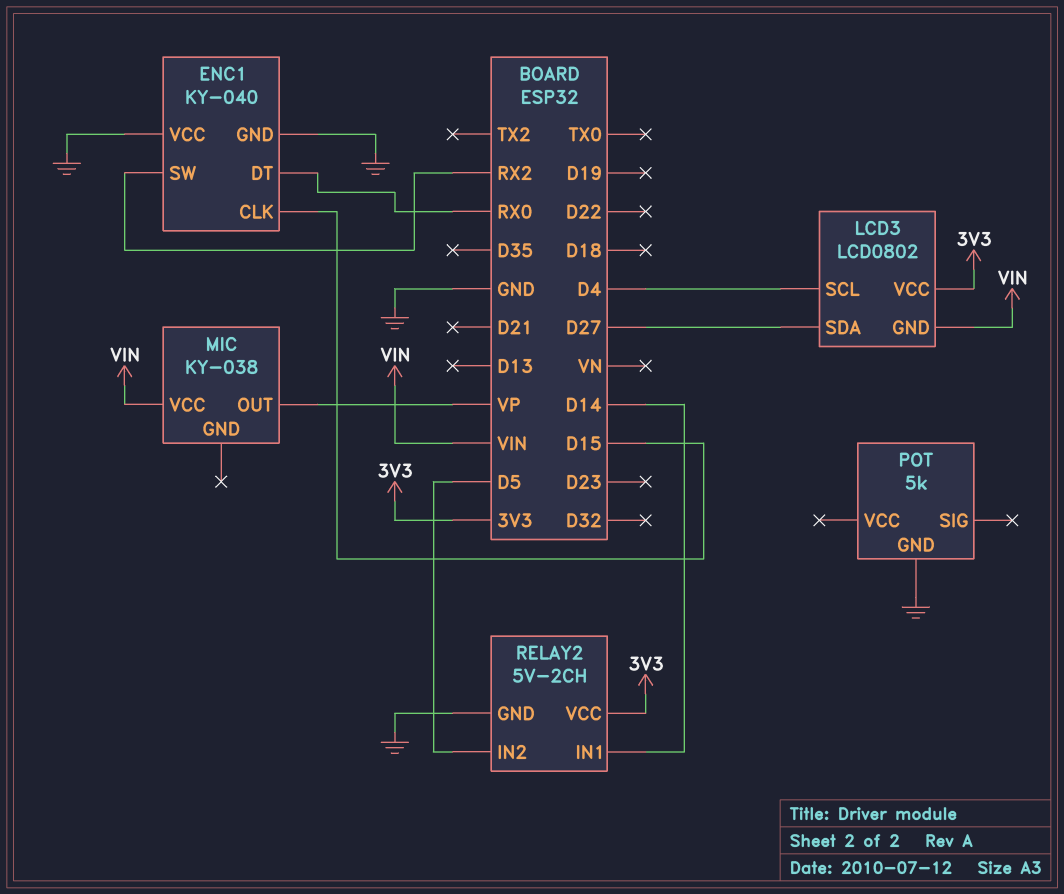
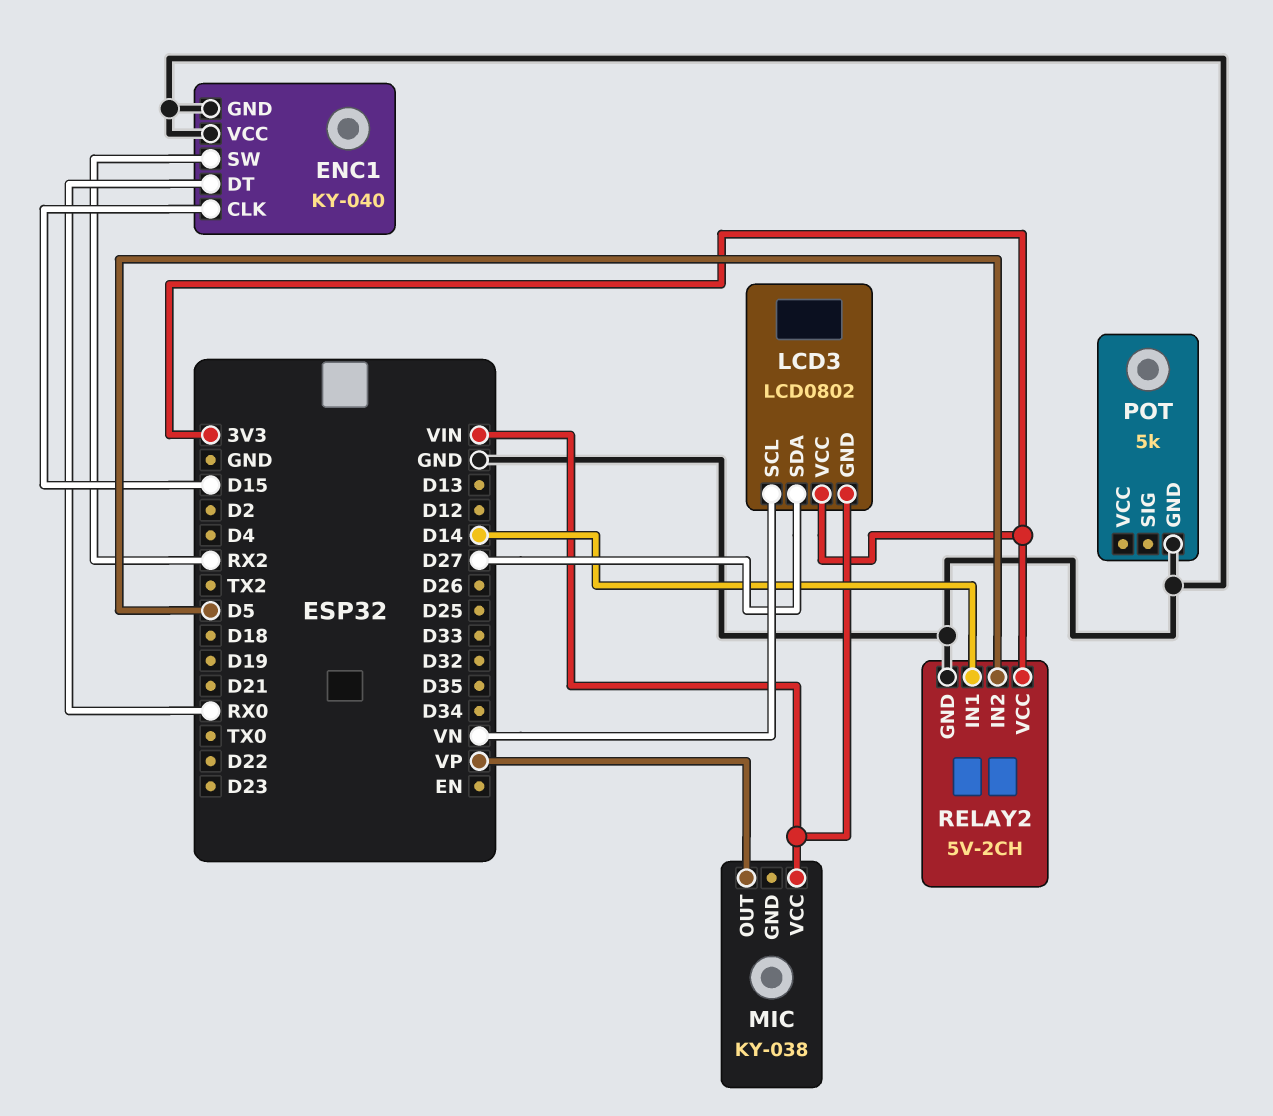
LCD3 pin SCL: D4 -> VN

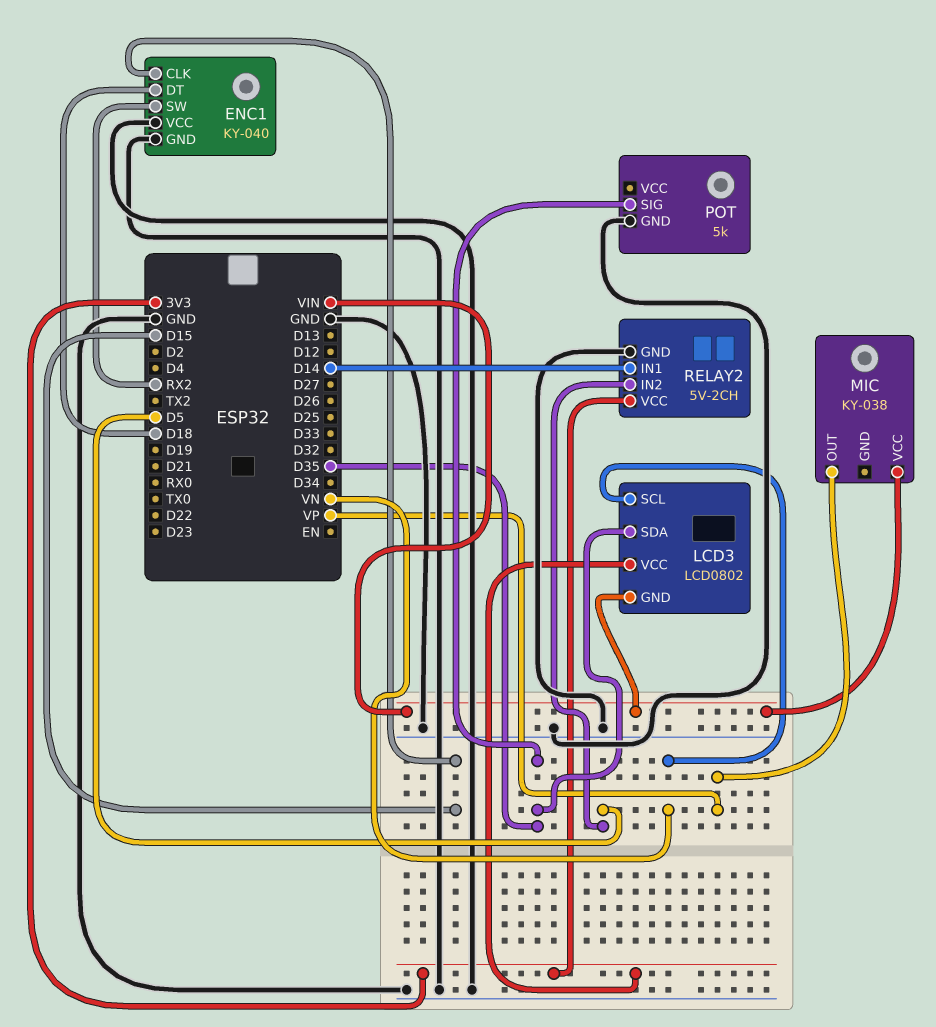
ENC1 pin DT: RX0 -> D18
LCD3 pin SDA: D27 -> D35
POT pin SIG: none -> D35

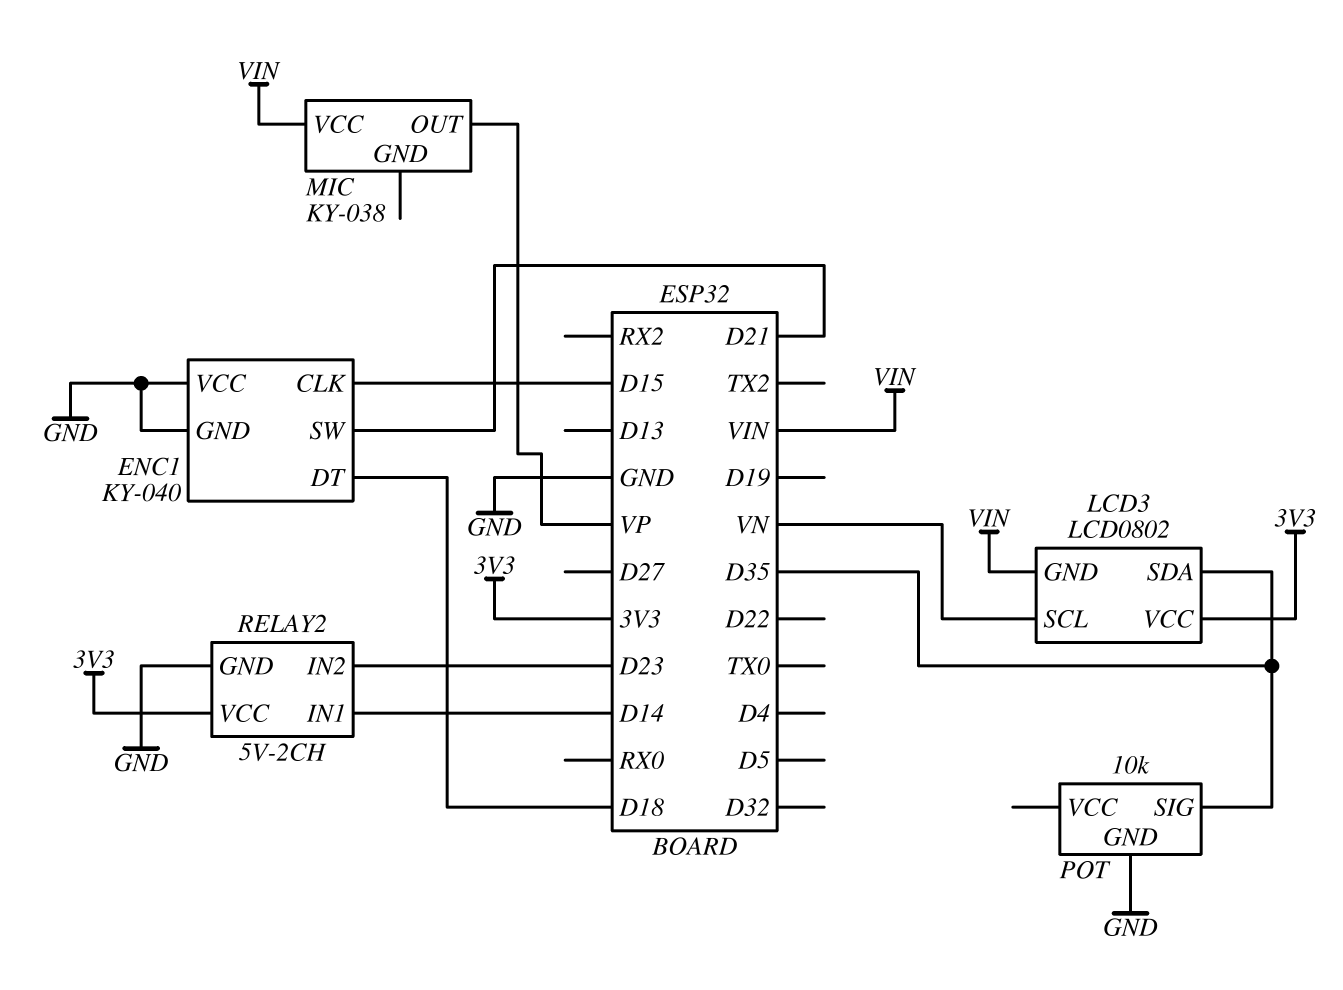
ENC1 pin SW: RX2 -> D21
POT: 5k -> 10k
RELAY2 pin IN2: D5 -> D23

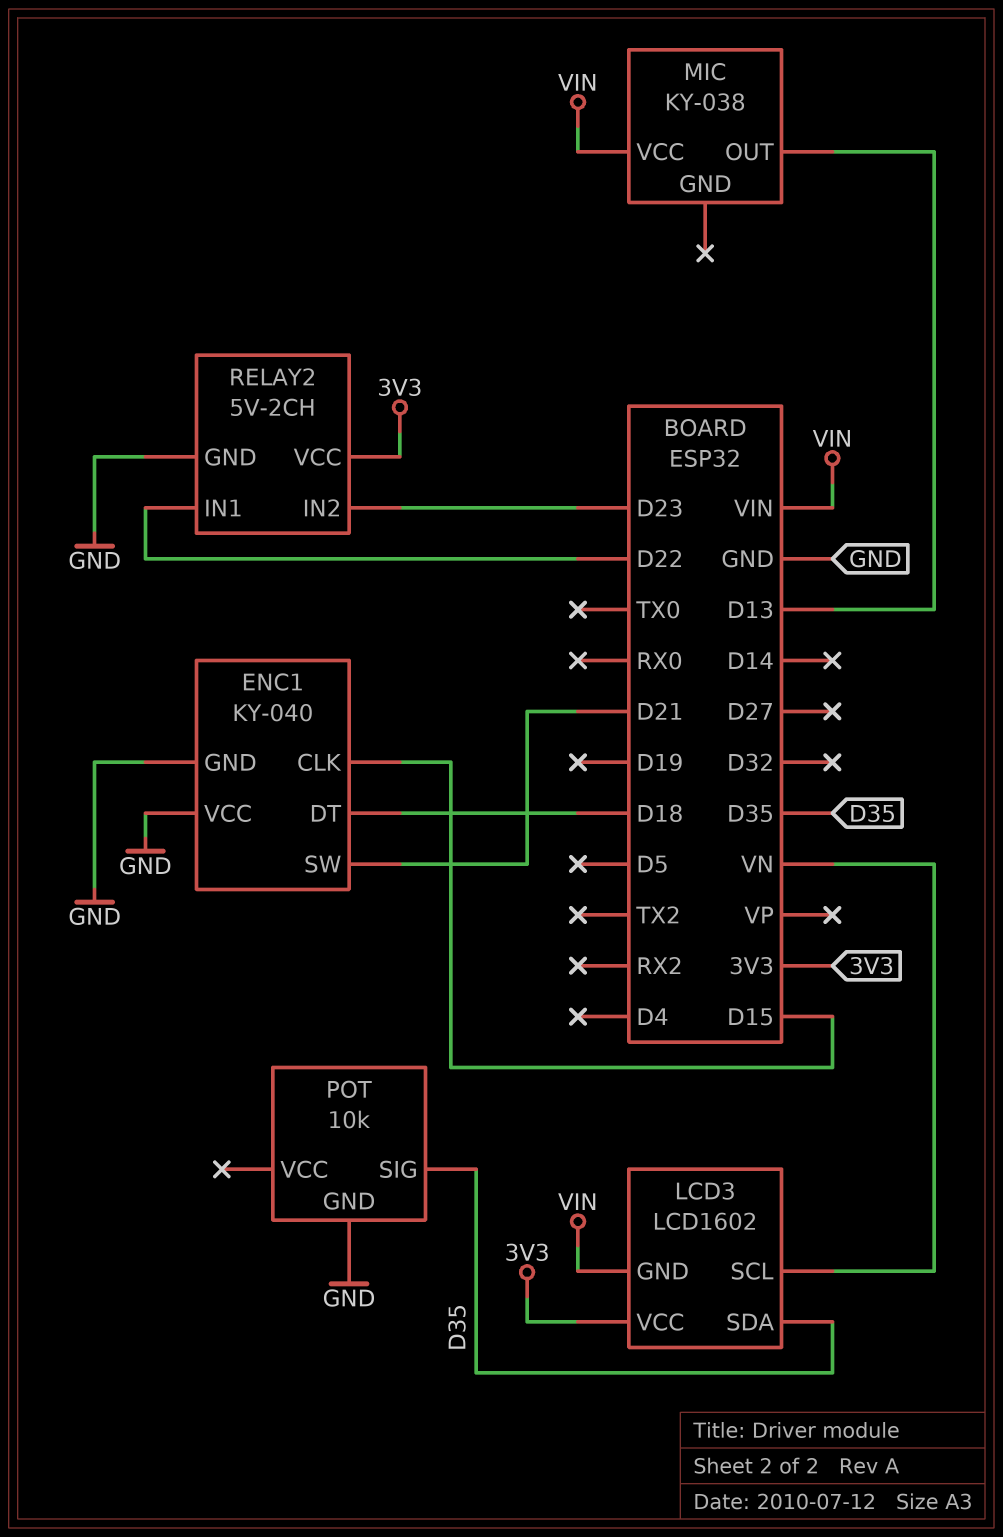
LCD3: LCD0802 -> LCD1602
MIC pin OUT: VP -> D13
RELAY2 pin IN1: D14 -> D22

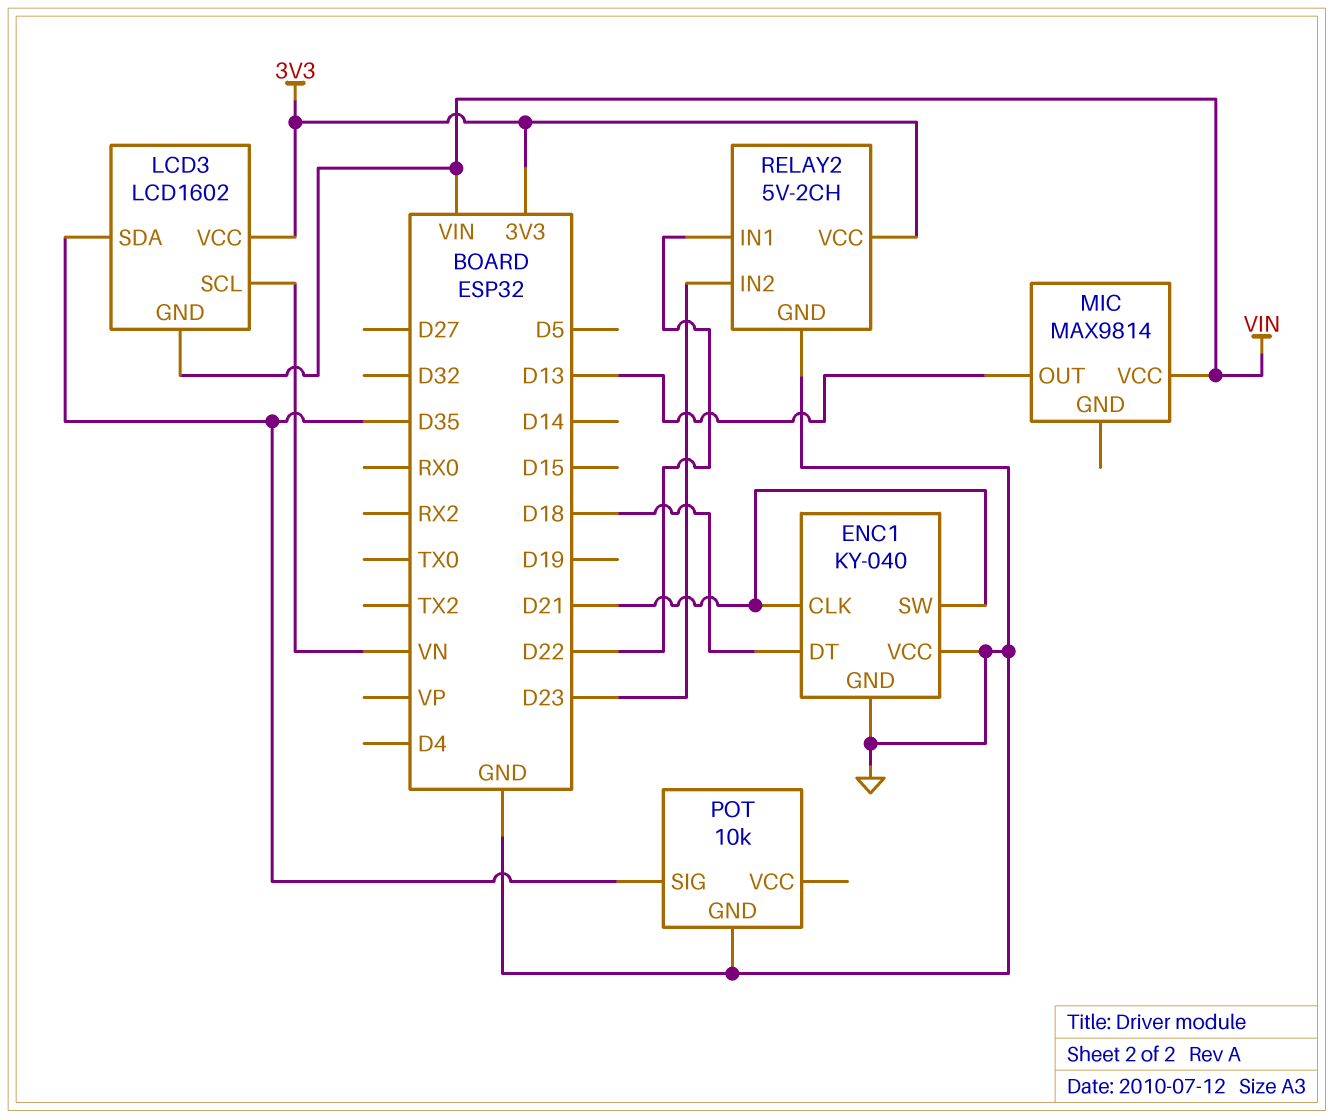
ENC1 pin CLK: D15 -> D21
MIC: KY-038 -> MAX9814

